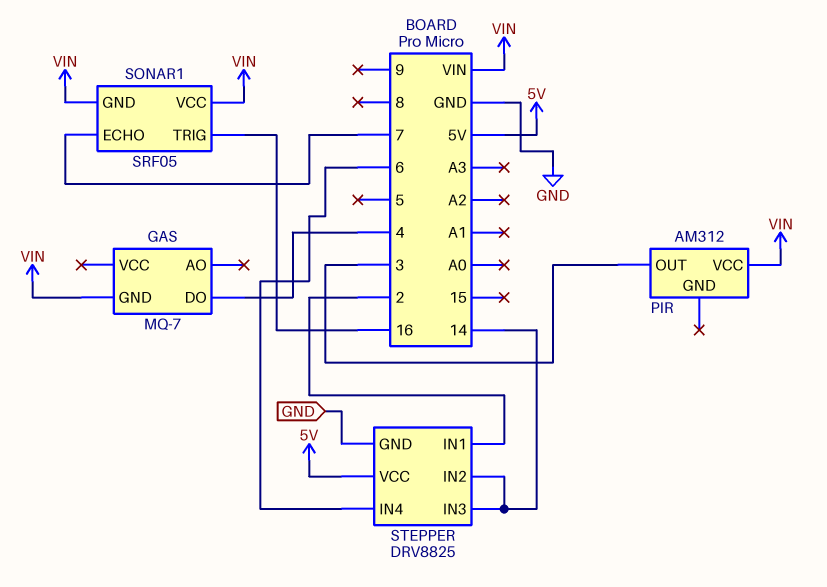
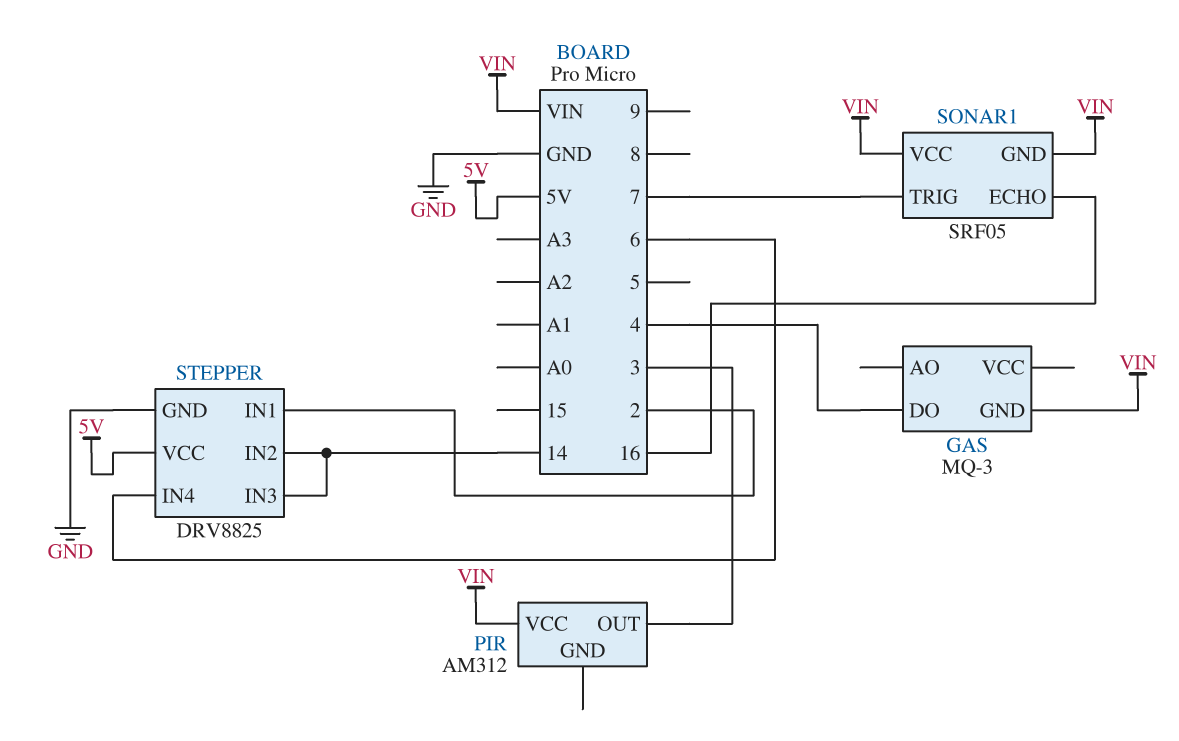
GAS: MQ-7 -> MQ-3
SONAR1 pin ECHO: 7 -> 16
SONAR1 pin TRIG: 16 -> 7

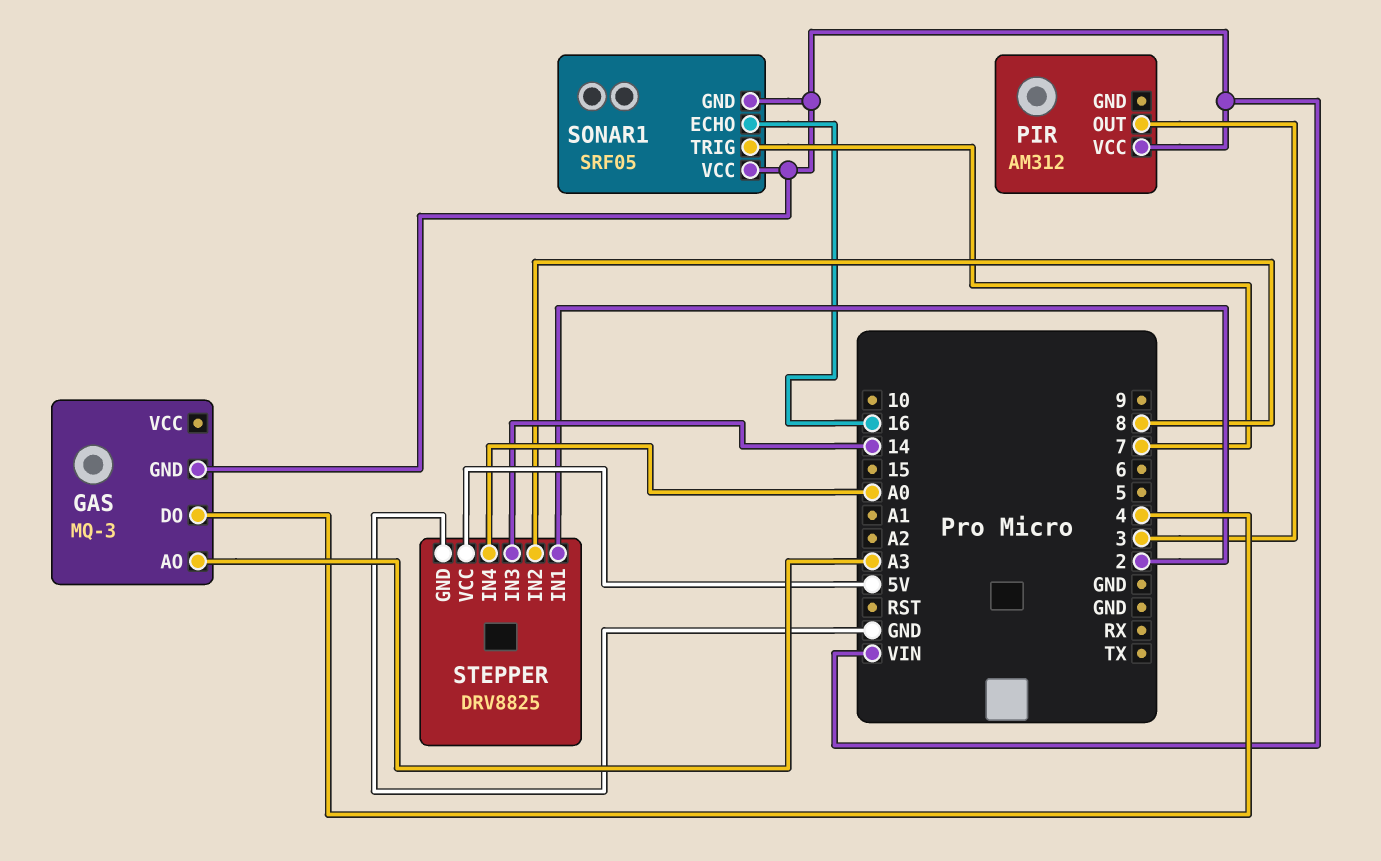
GAS pin AO: none -> A3
STEPPER pin IN2: 14 -> 8
STEPPER pin IN4: 6 -> A0

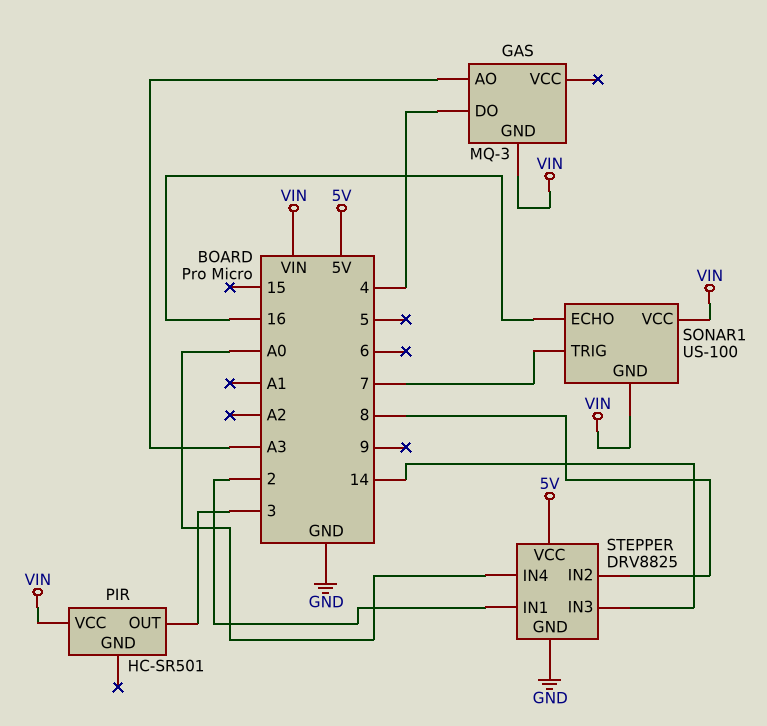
PIR: AM312 -> HC-SR501
SONAR1: SRF05 -> US-100

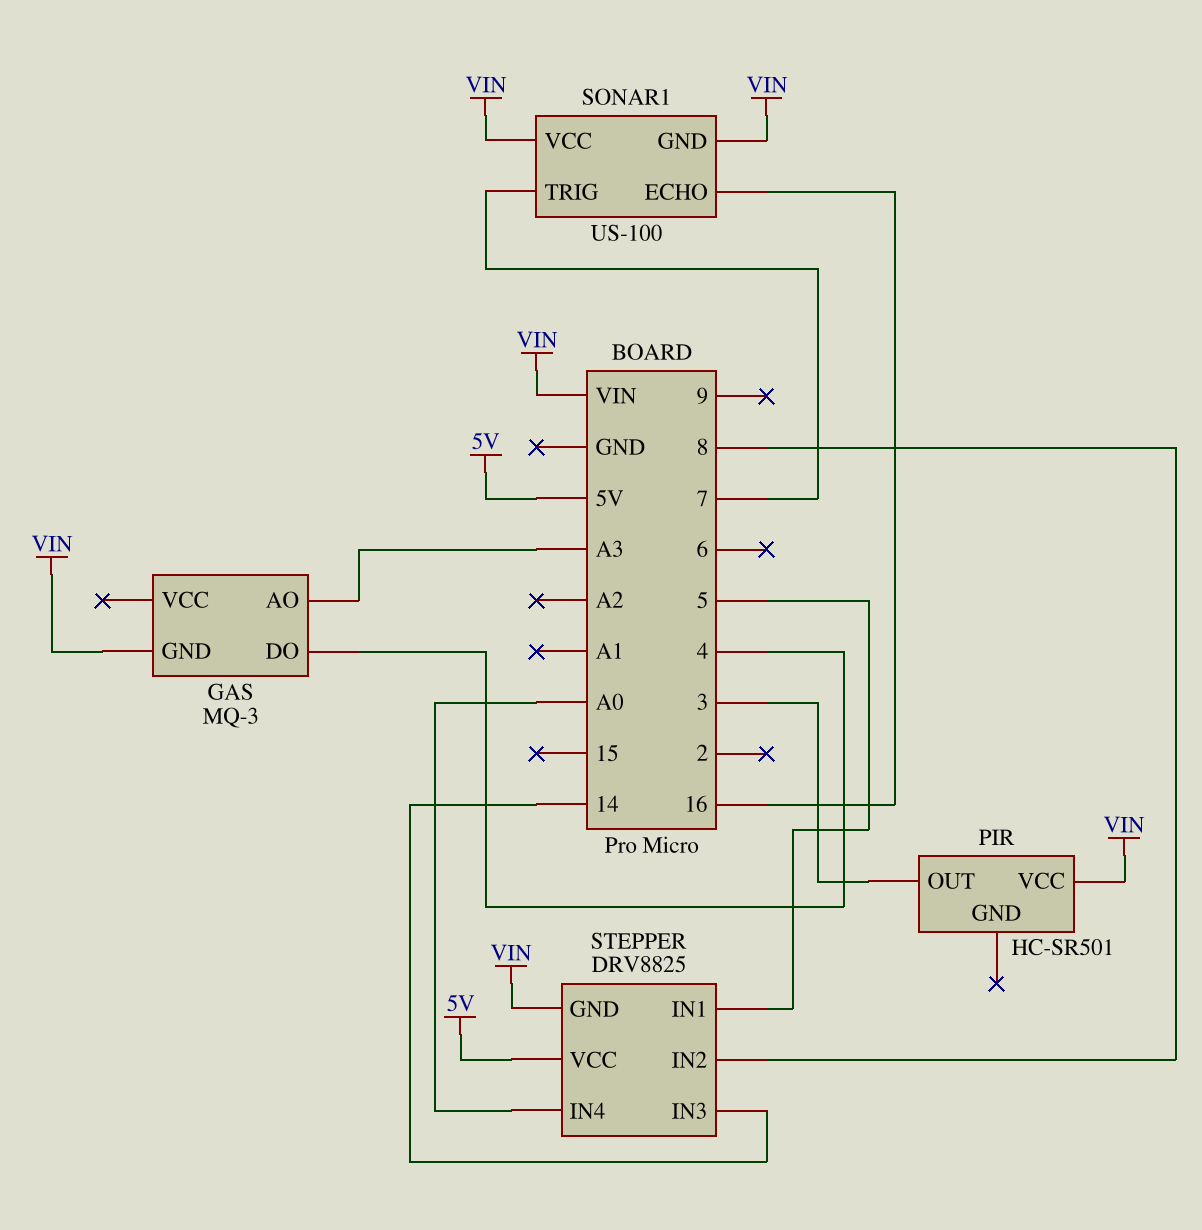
STEPPER pin GND: GND -> VIN
STEPPER pin IN1: 2 -> 5

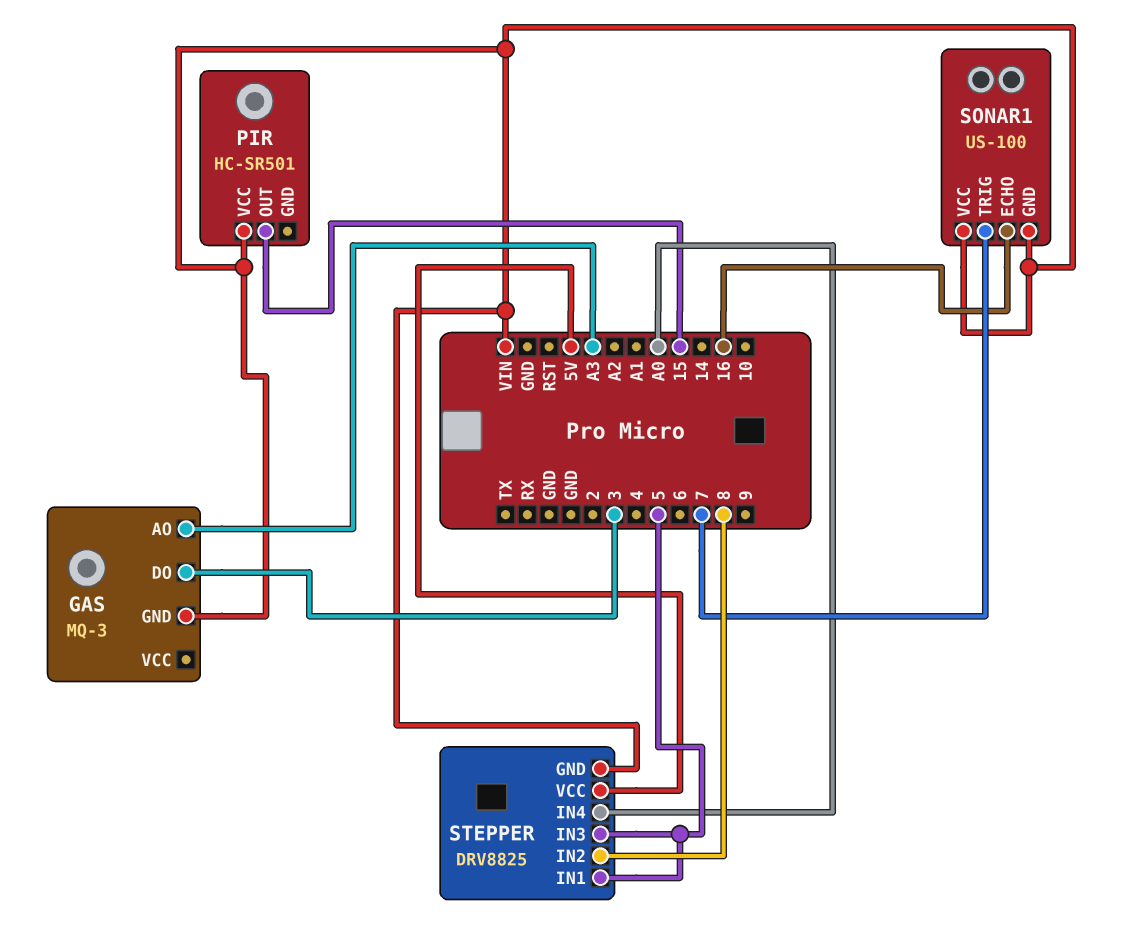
GAS pin DO: 4 -> 3
PIR pin OUT: 3 -> 15
STEPPER pin IN3: 14 -> 5

